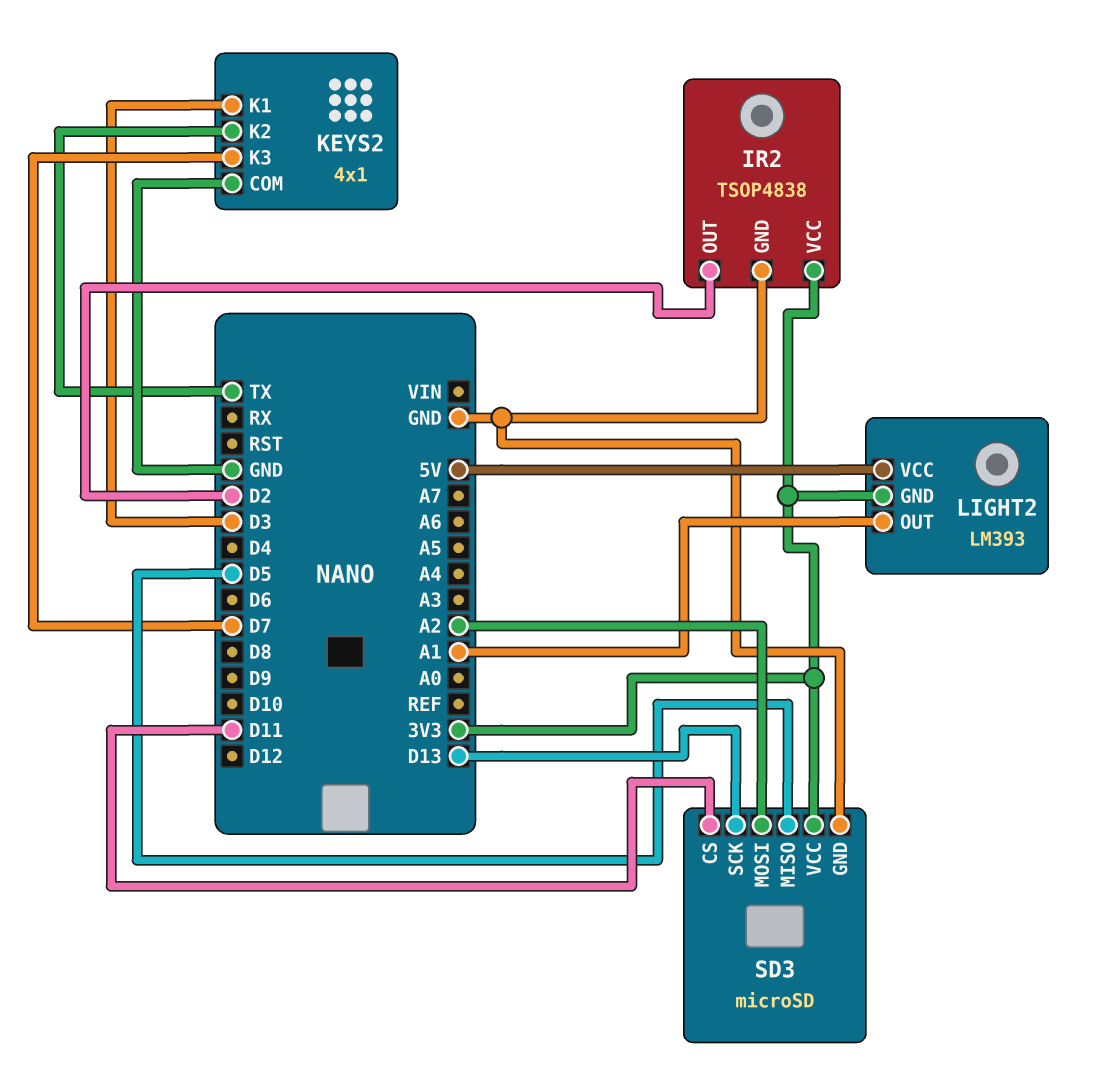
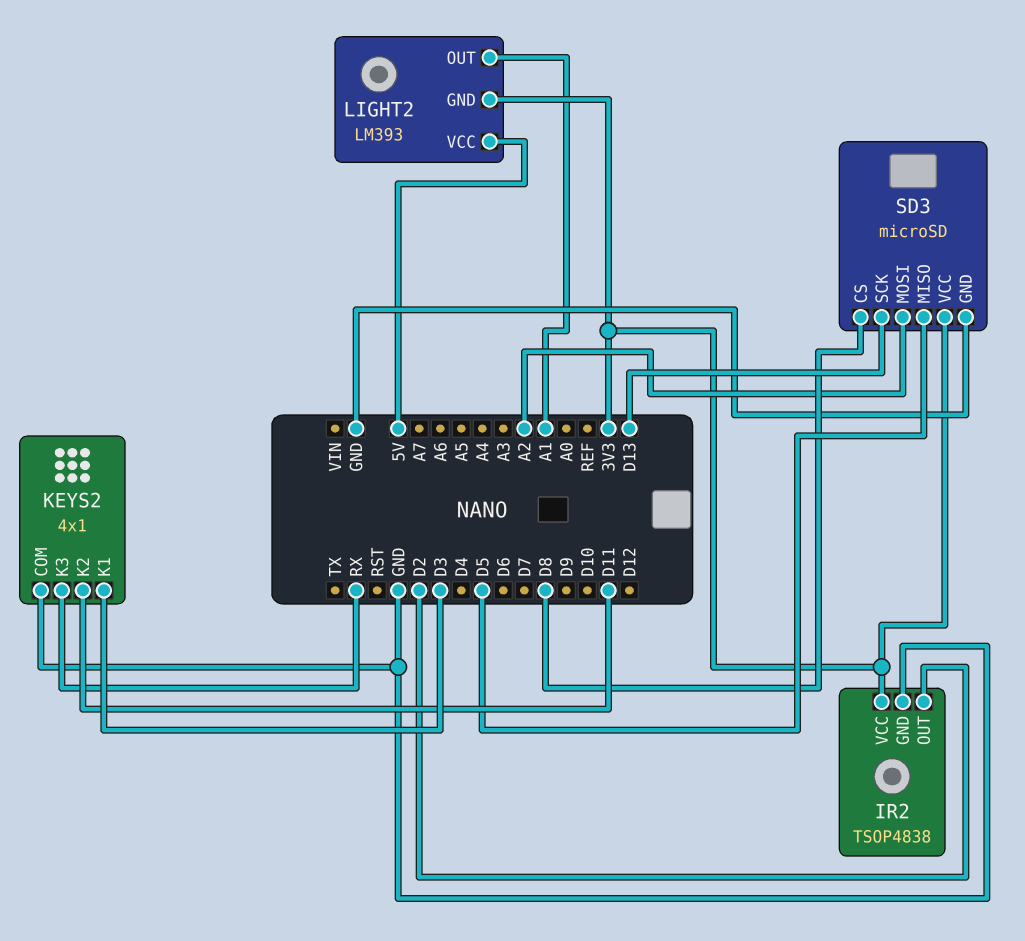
KEYS2 pin K2: TX -> D11
KEYS2 pin K3: D7 -> RX
SD3 pin CS: D11 -> D8

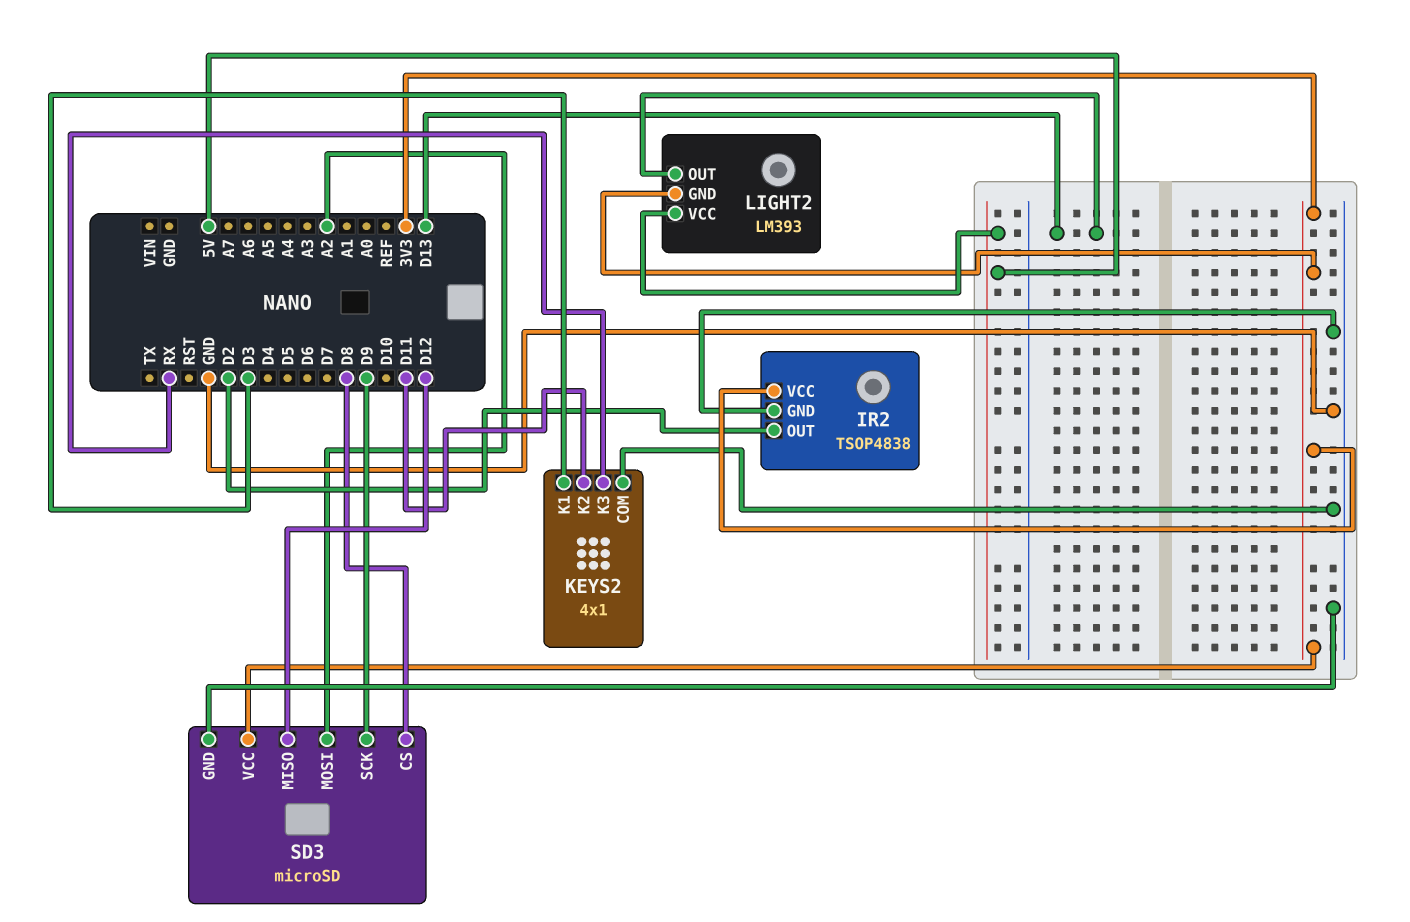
LIGHT2 pin OUT: A1 -> D13
SD3 pin MISO: D5 -> D12
SD3 pin SCK: D13 -> D9

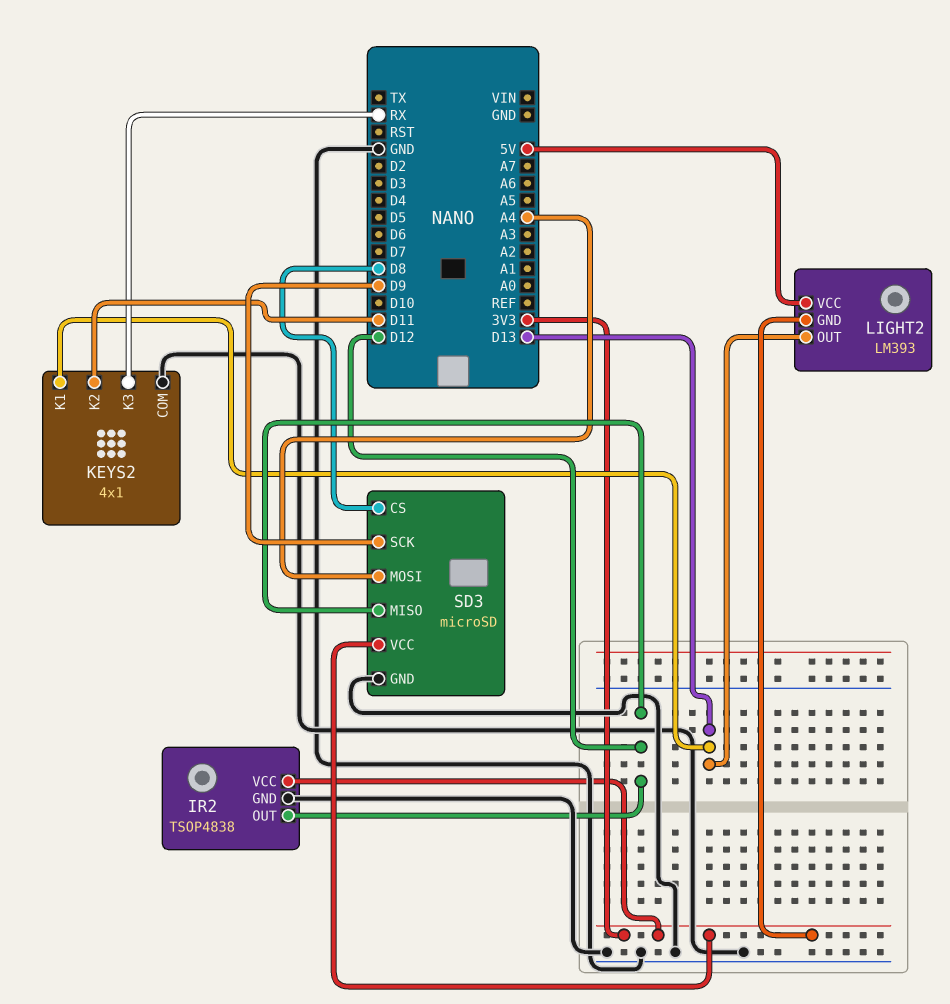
IR2 pin OUT: D2 -> D12
KEYS2 pin K1: D3 -> D13
SD3 pin MOSI: A2 -> A4

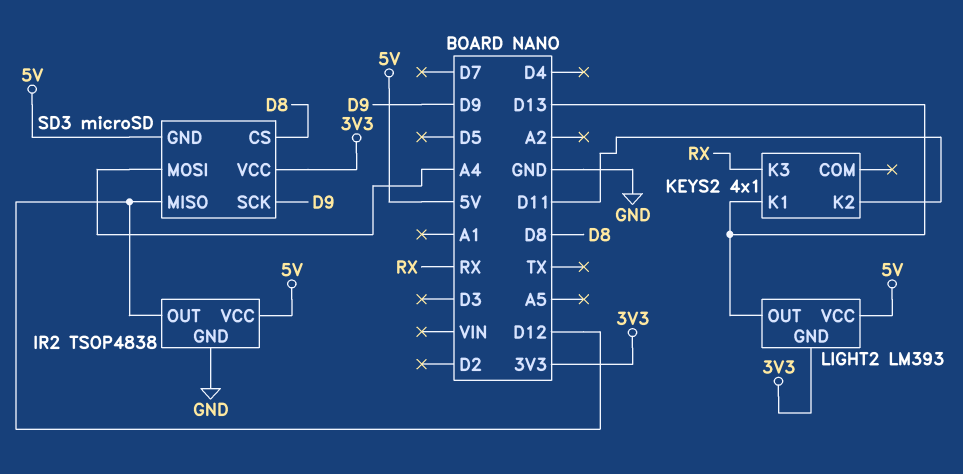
IR2 pin VCC: 3V3 -> 5V
KEYS2 pin COM: GND -> none
SD3 pin GND: GND -> 5V

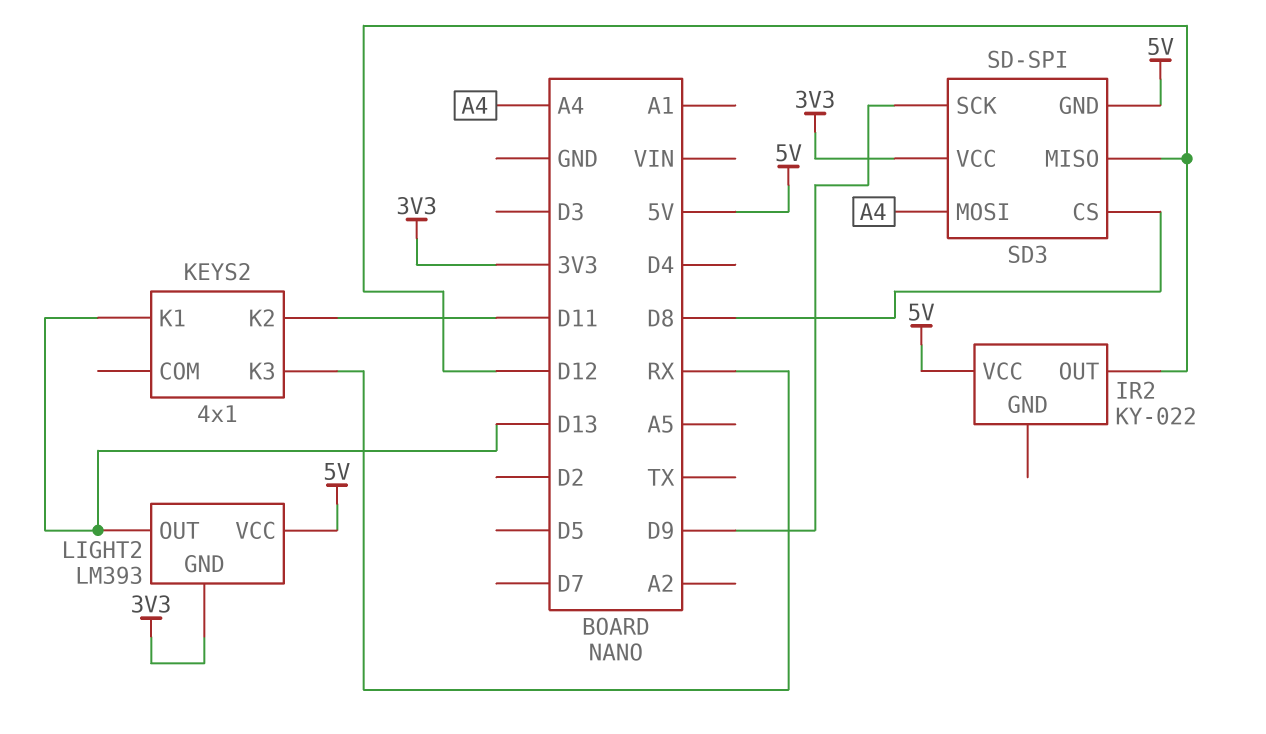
IR2: TSOP4838 -> KY-022
IR2 pin GND: GND -> none
SD3: microSD -> SD-SPI

